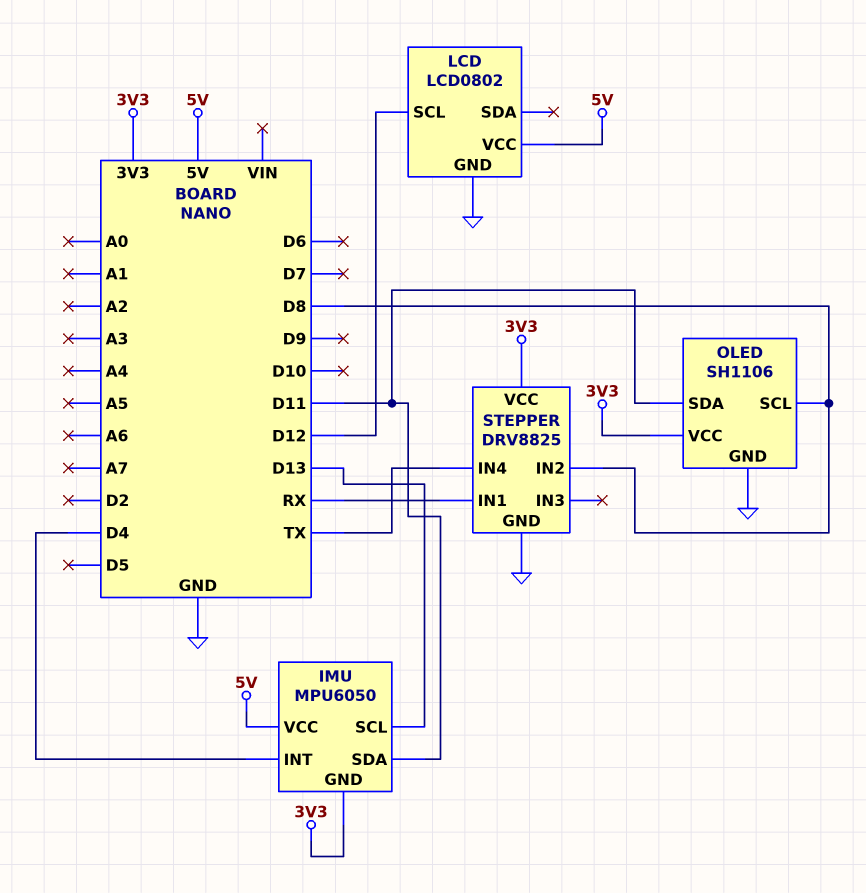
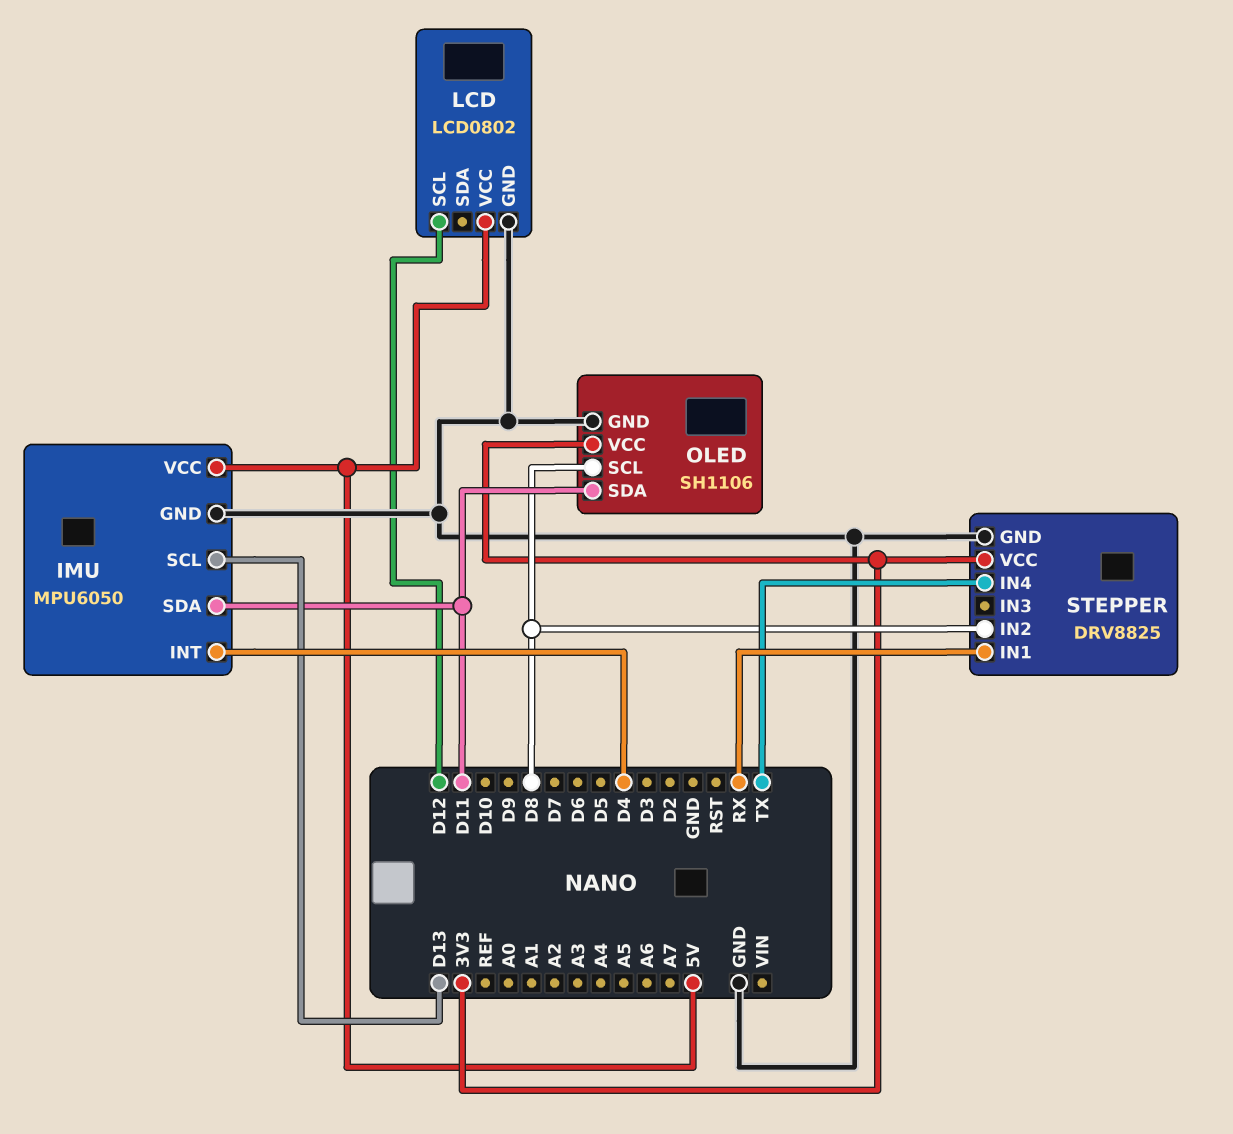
IMU pin GND: 3V3 -> GND

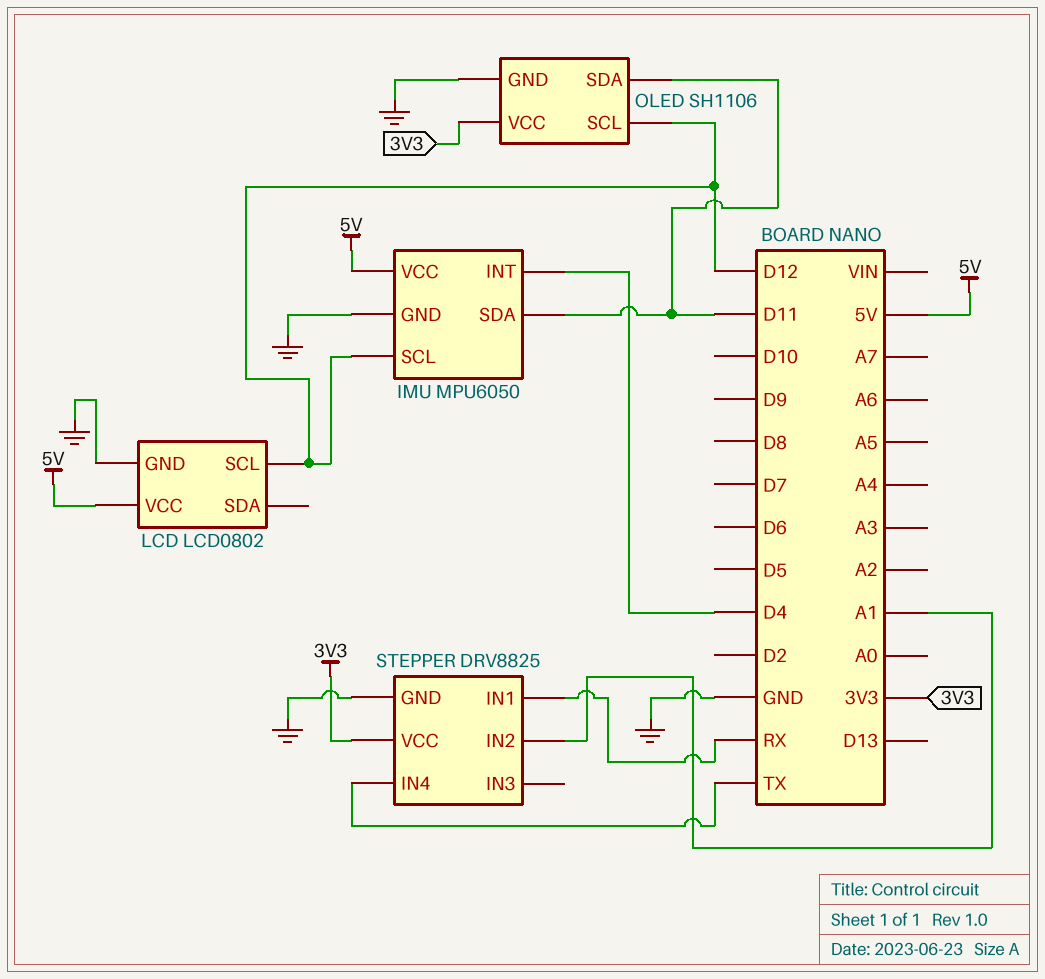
IMU pin SCL: D13 -> D12
OLED pin SCL: D8 -> D12
STEPPER pin IN2: D8 -> A1

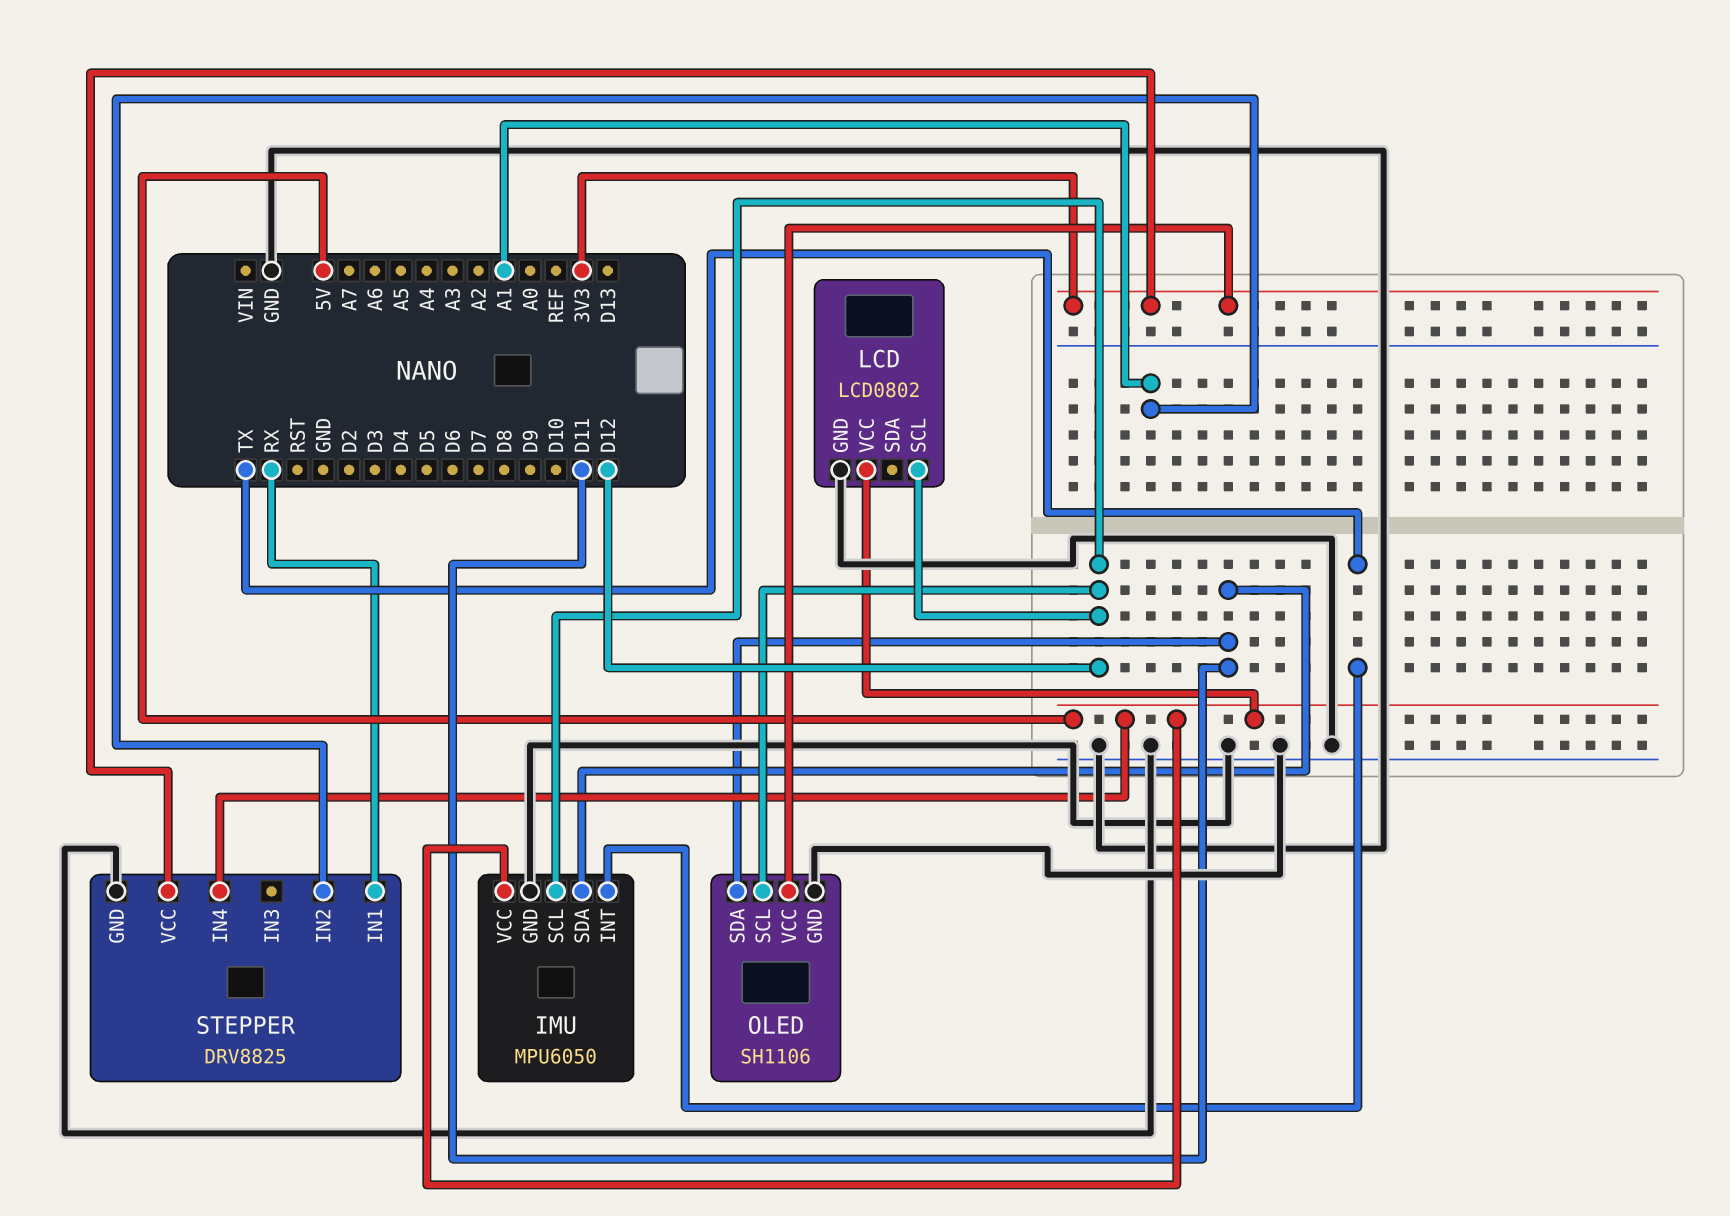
IMU pin INT: D4 -> TX
STEPPER pin IN4: TX -> 5V

